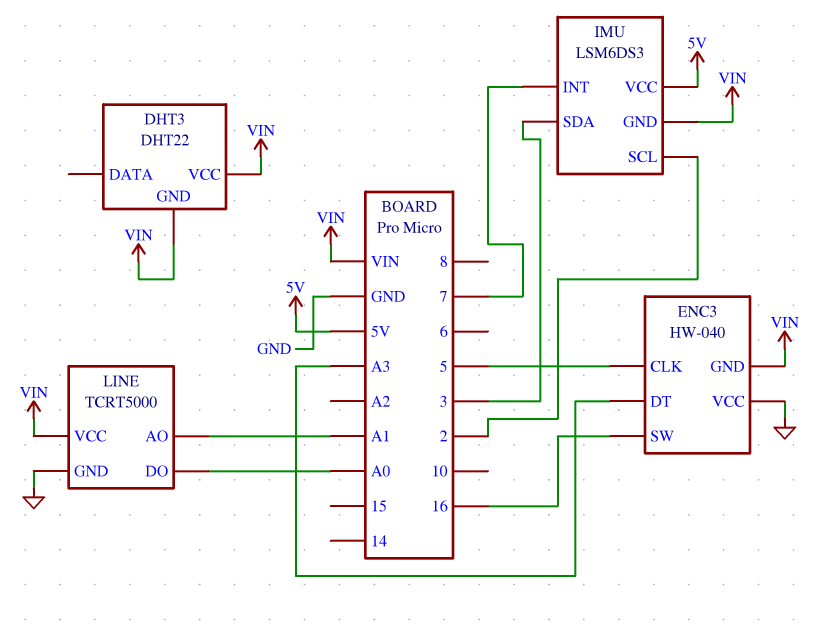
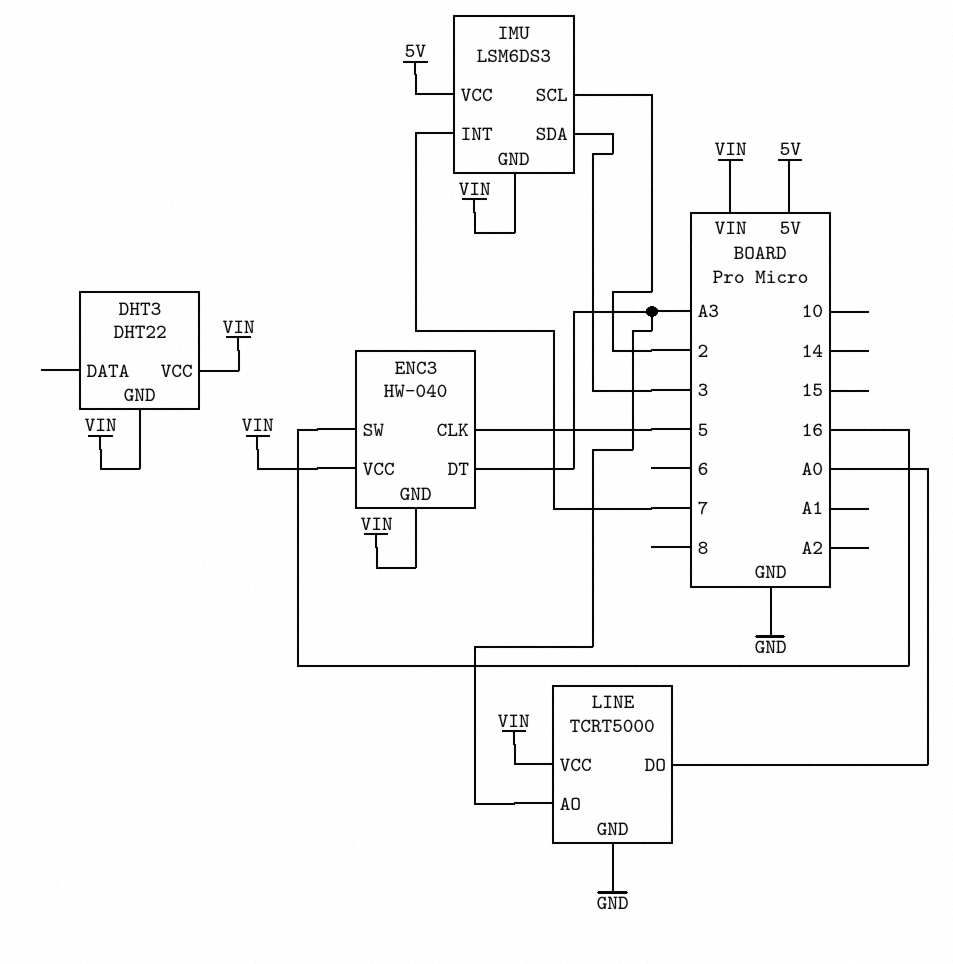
ENC3 pin VCC: GND -> VIN
LINE pin AO: A1 -> A3

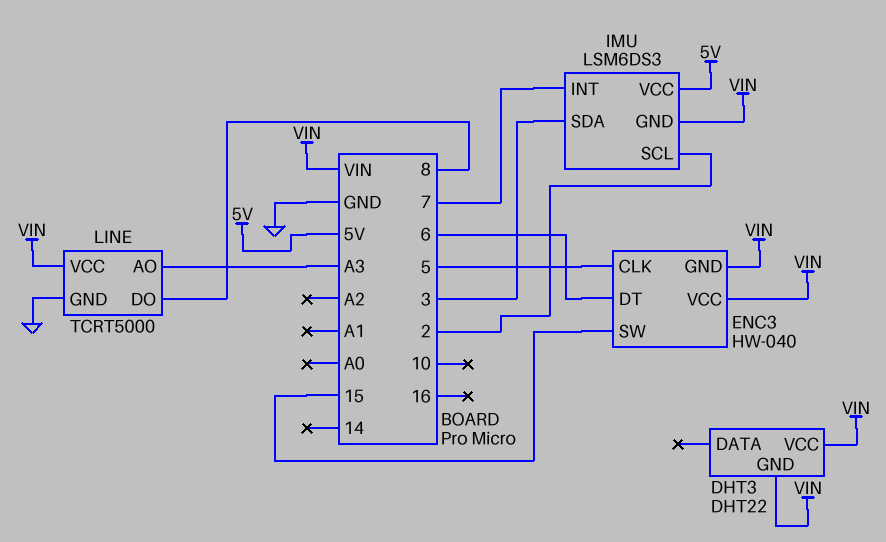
ENC3 pin DT: A3 -> 6
ENC3 pin SW: 16 -> 15
LINE pin DO: A0 -> 8

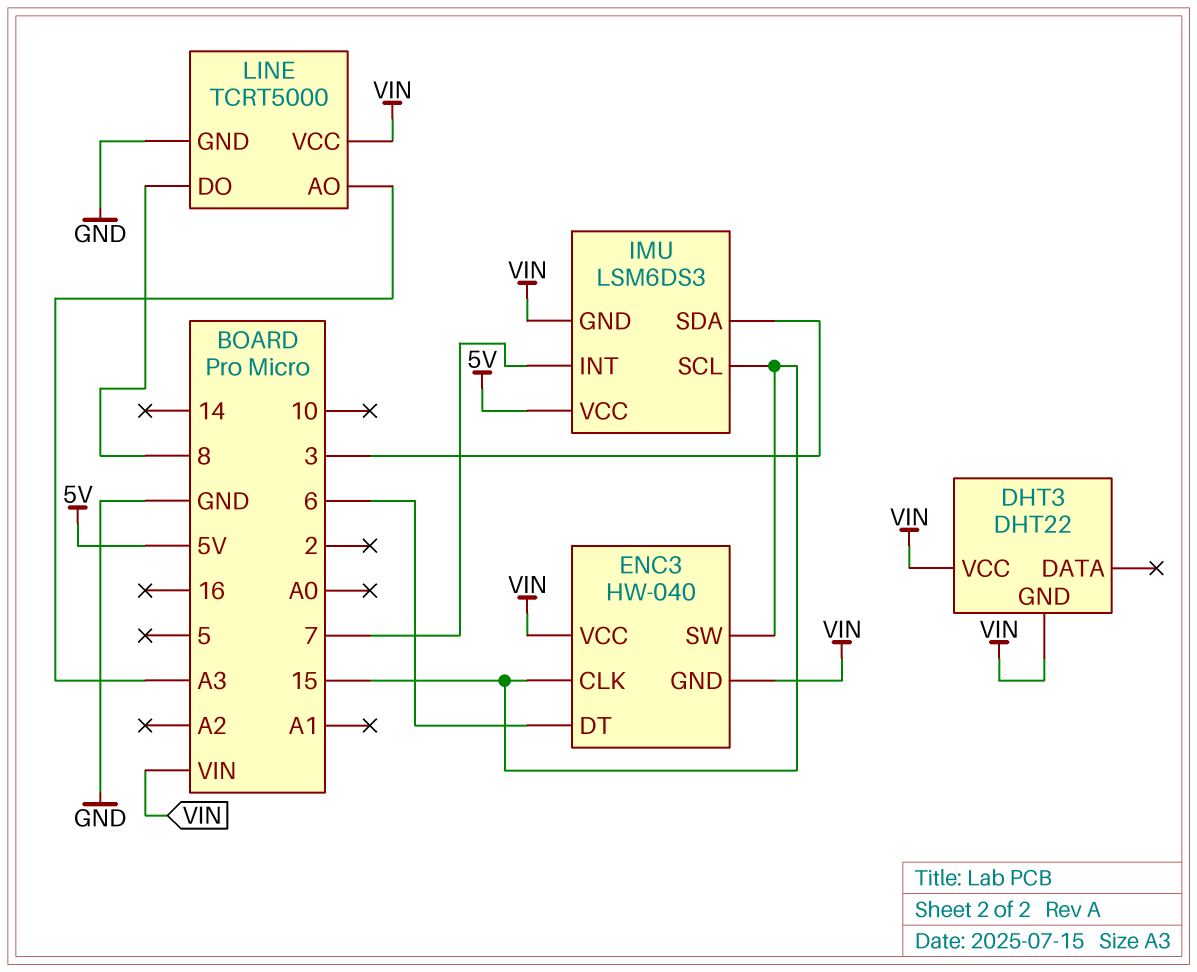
ENC3 pin CLK: 5 -> 15
IMU pin SCL: 2 -> 15

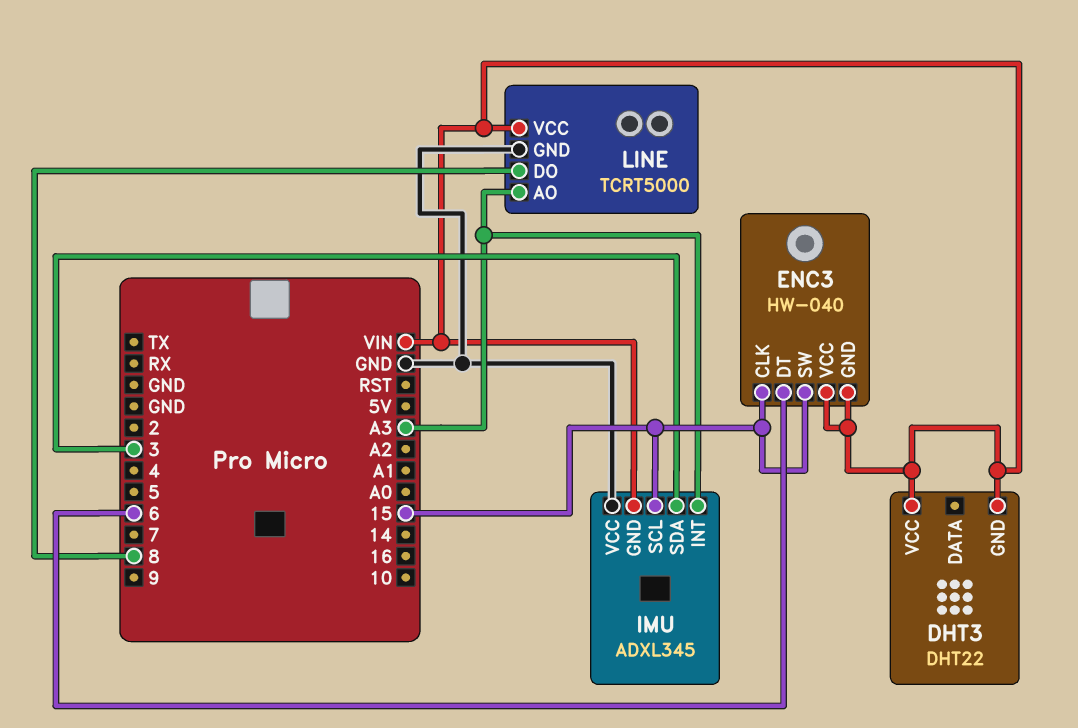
IMU: LSM6DS3 -> ADXL345
IMU pin INT: 7 -> A3
IMU pin VCC: 5V -> GND

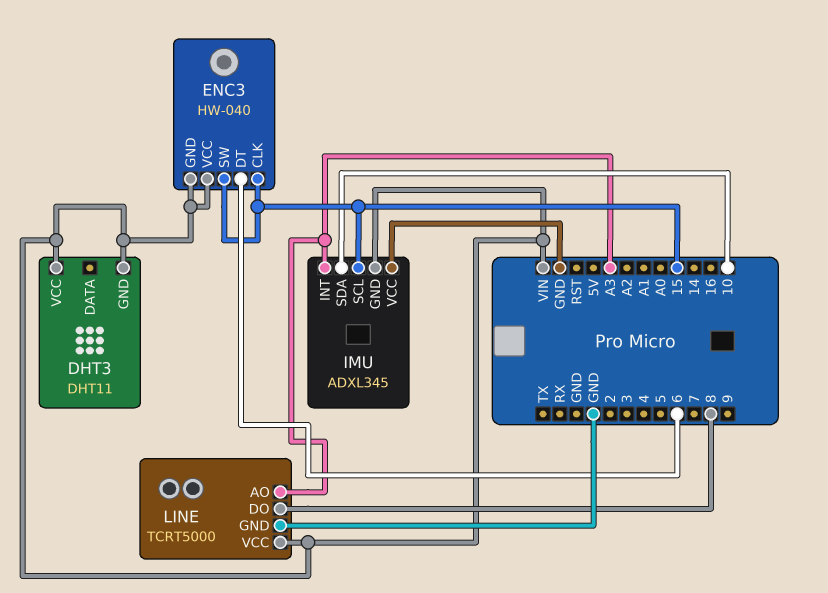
DHT3: DHT22 -> DHT11
IMU pin SDA: 3 -> 10

